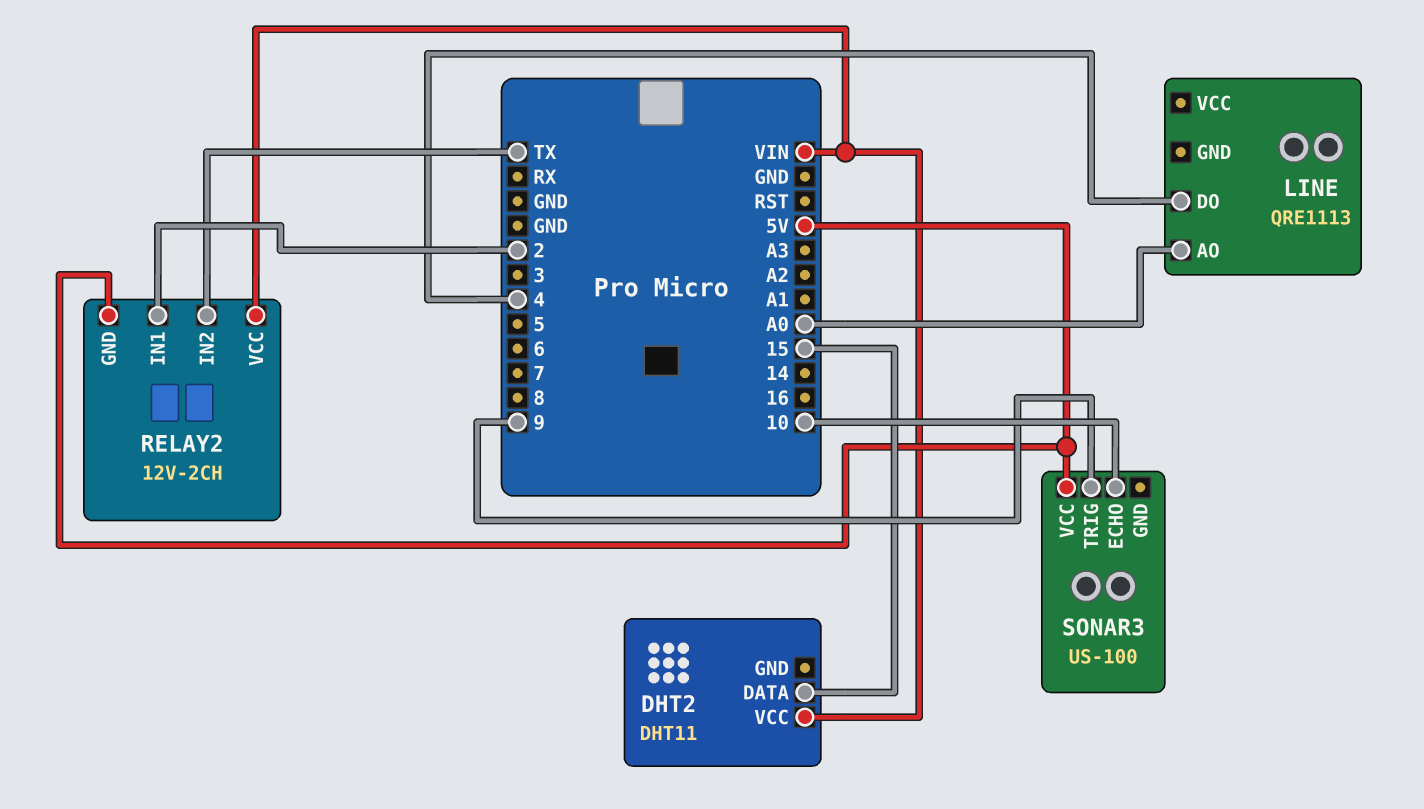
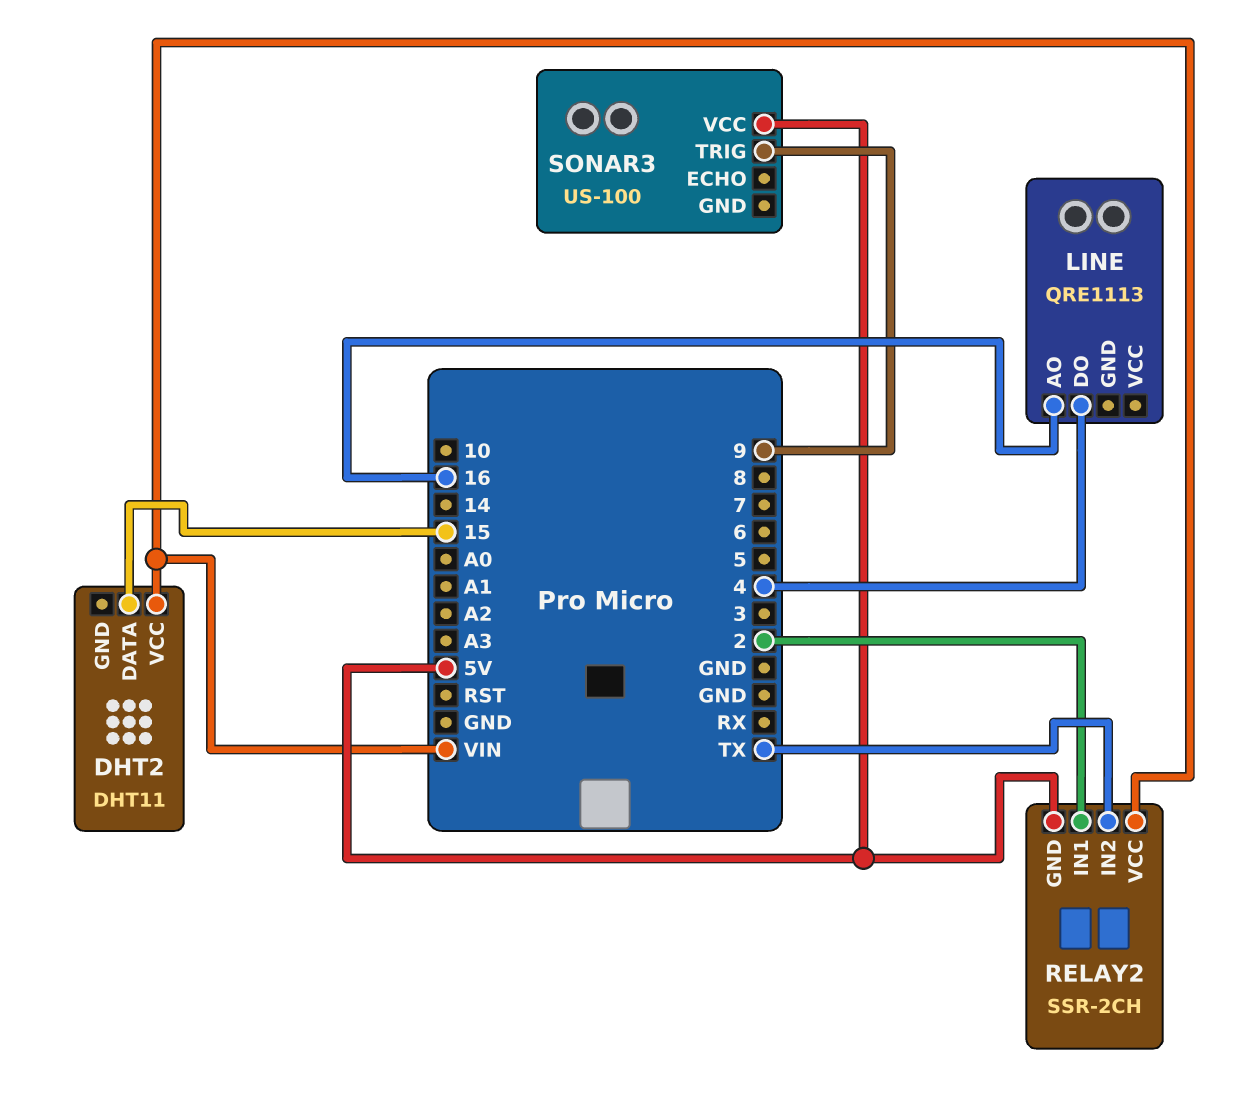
LINE pin AO: A0 -> 16
RELAY2: 12V-2CH -> SSR-2CH
SONAR3 pin ECHO: 10 -> none

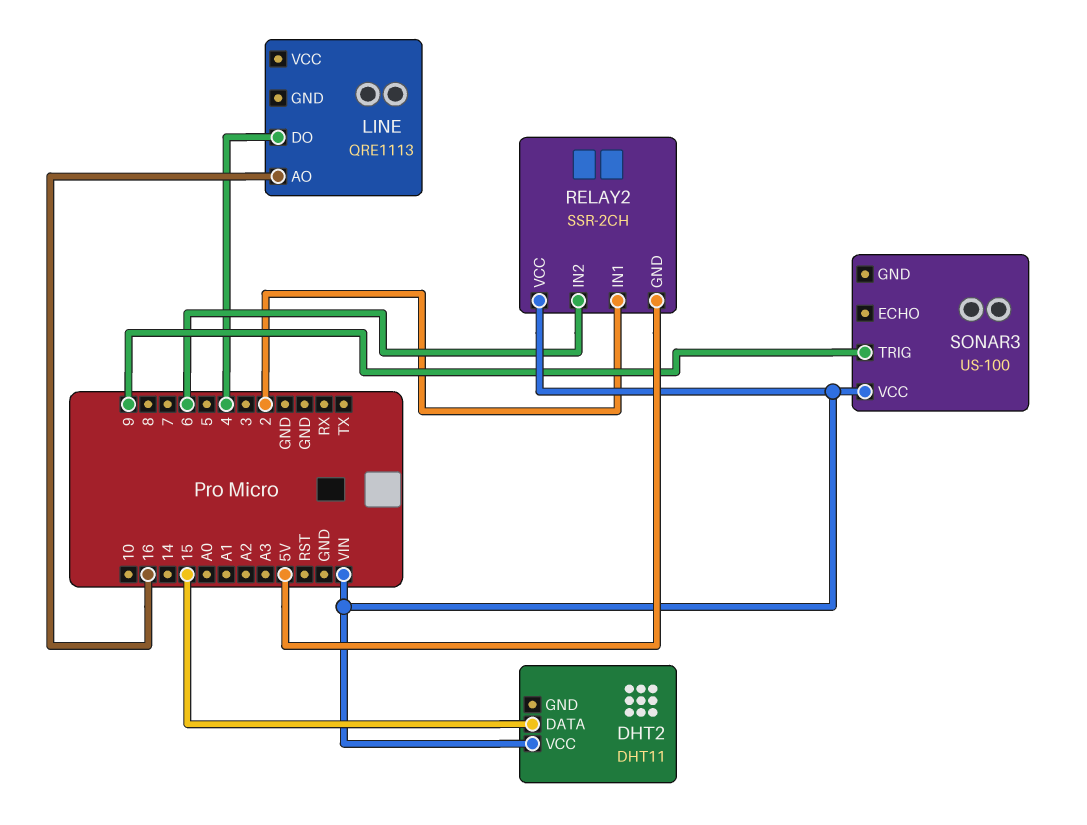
RELAY2 pin IN2: TX -> 6
SONAR3 pin VCC: 5V -> VIN

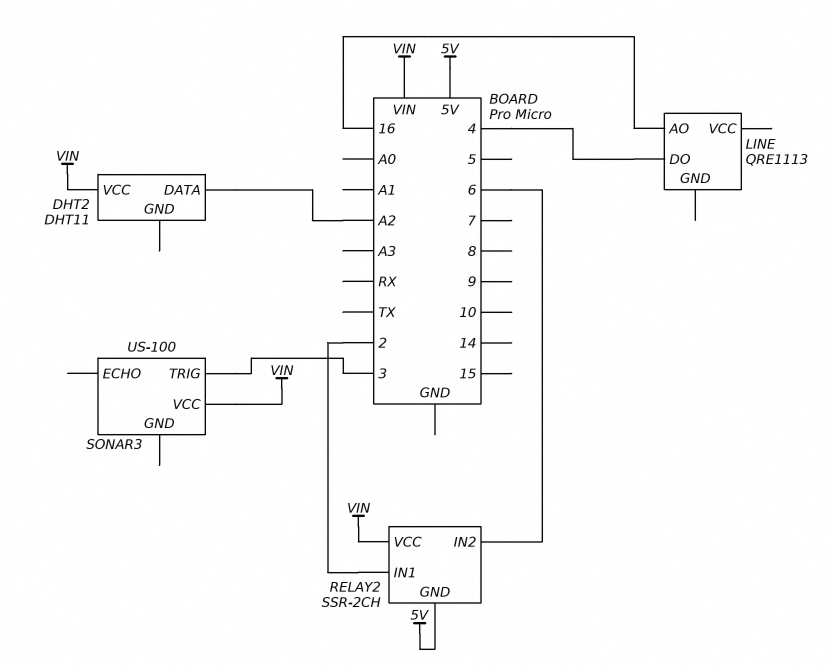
DHT2 pin DATA: 15 -> A2
SONAR3 pin TRIG: 9 -> 3

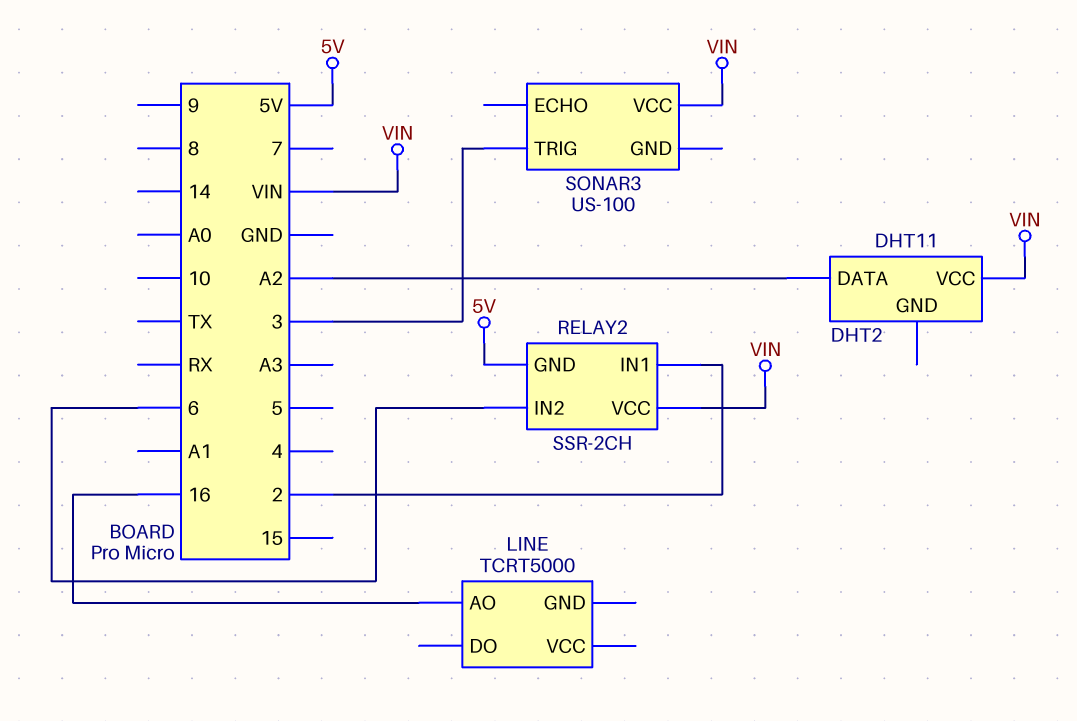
LINE: QRE1113 -> TCRT5000
LINE pin DO: 4 -> none

